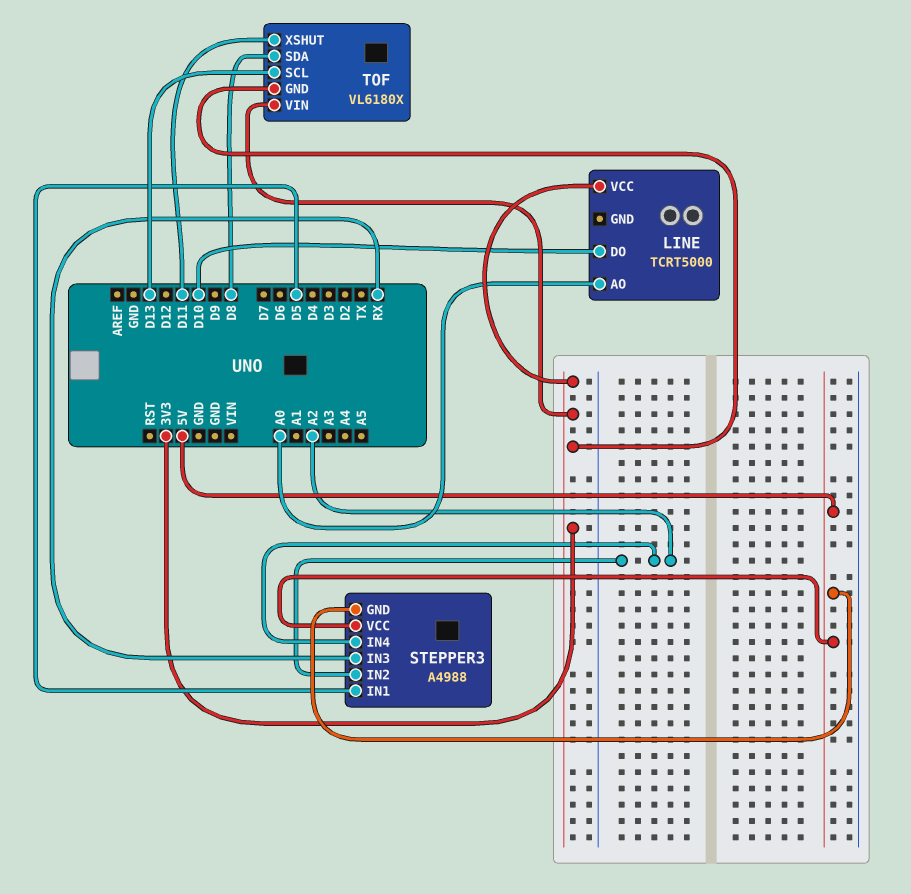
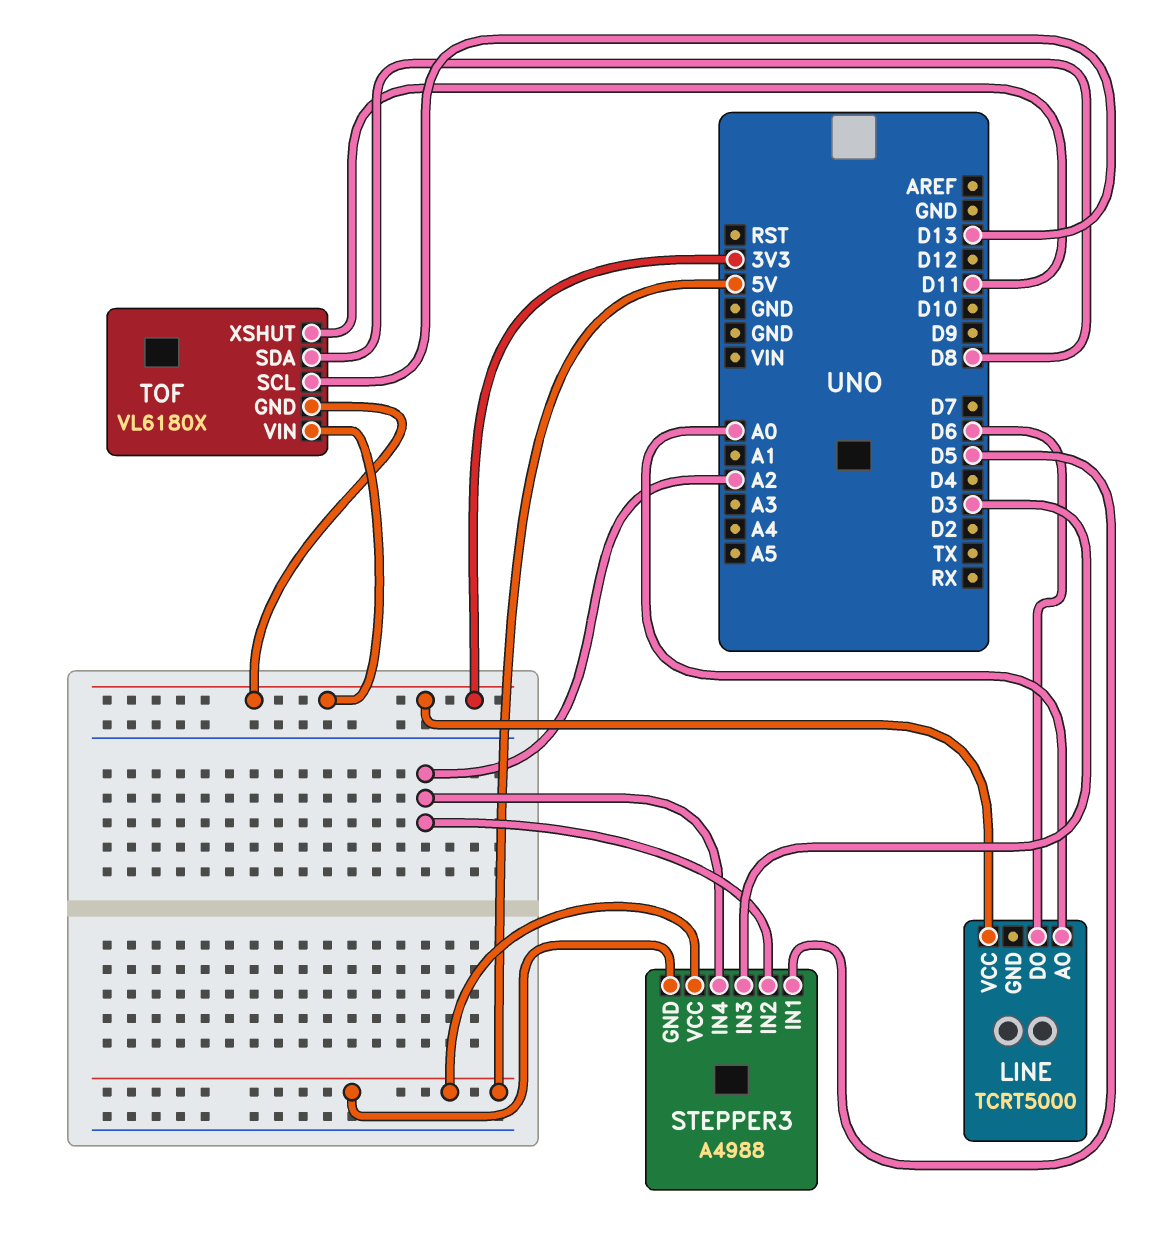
LINE pin DO: D10 -> D6
STEPPER3 pin IN3: RX -> D3

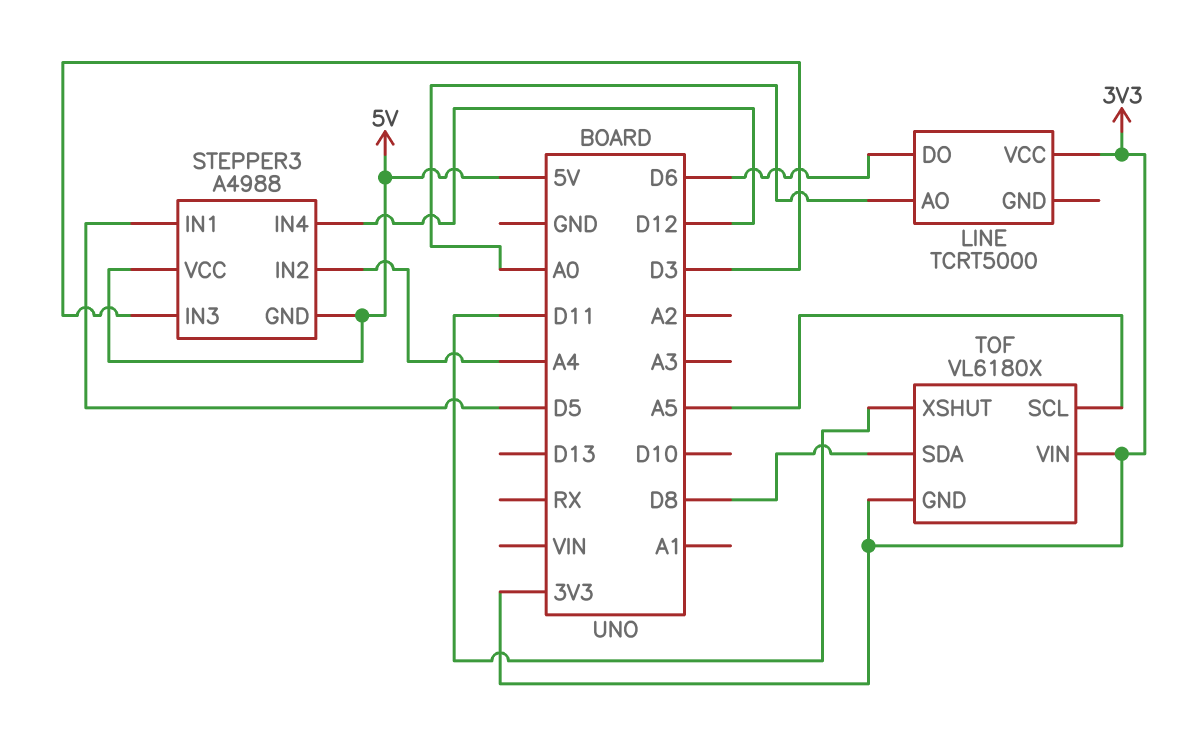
STEPPER3 pin IN2: A2 -> A4
STEPPER3 pin IN4: A2 -> D12
TOF pin SCL: D13 -> A5

